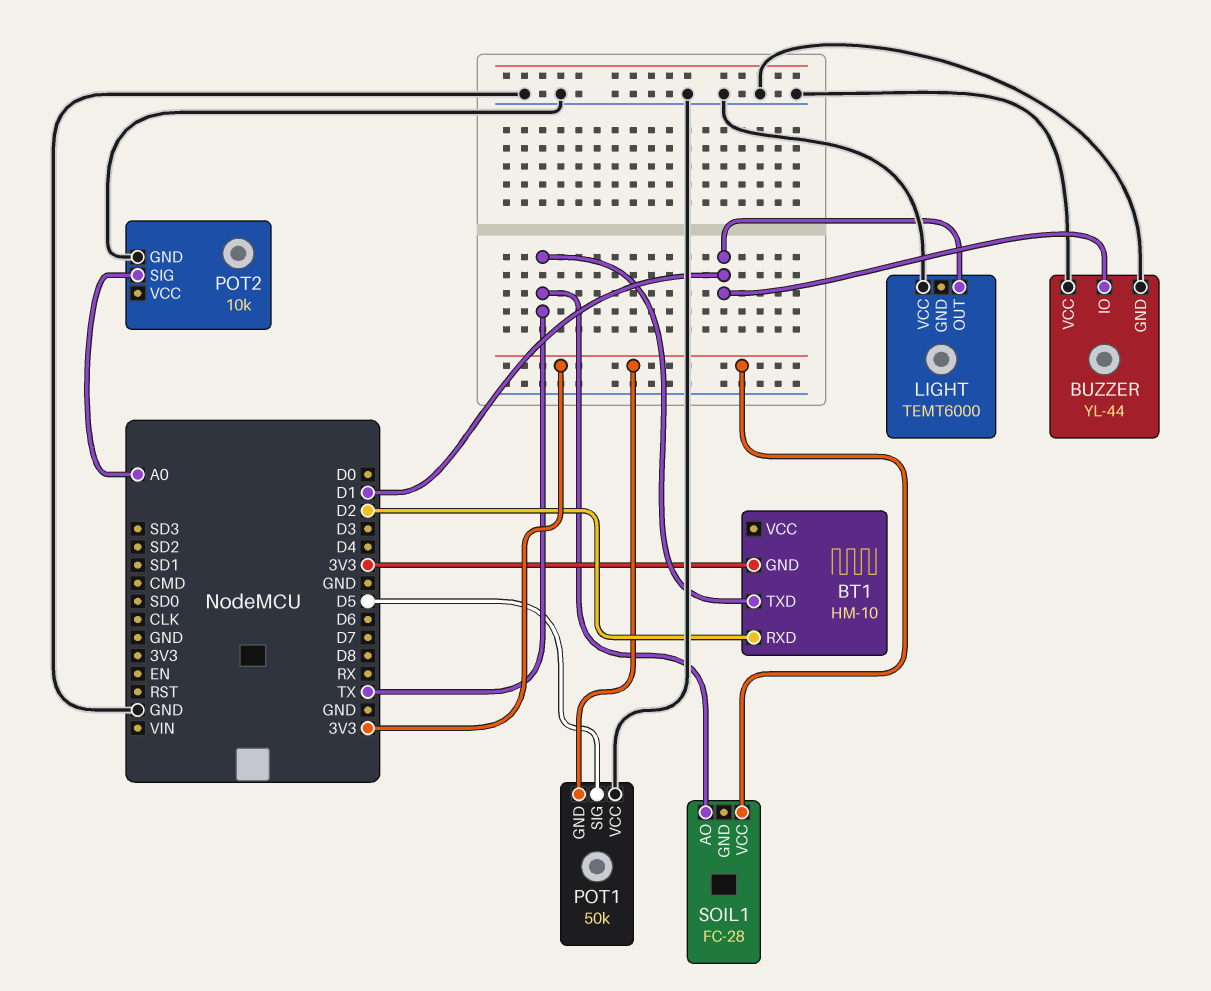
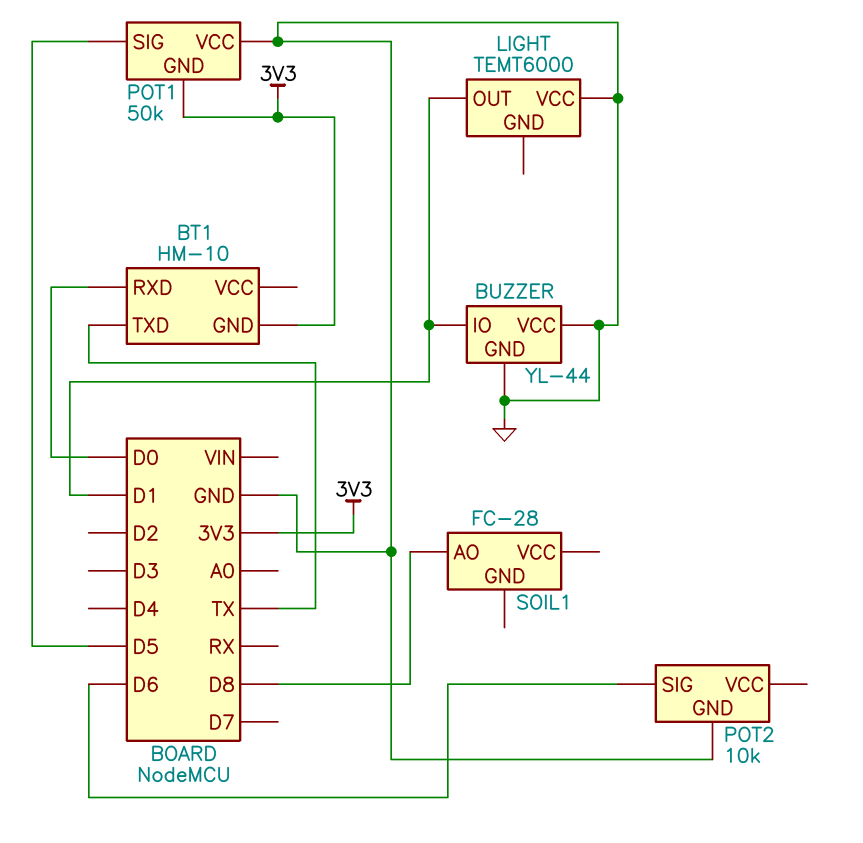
BT1 pin RXD: D2 -> D0
POT2 pin SIG: A0 -> D6
SOIL1 pin AO: TX -> D8
SOIL1 pin VCC: 3V3 -> none

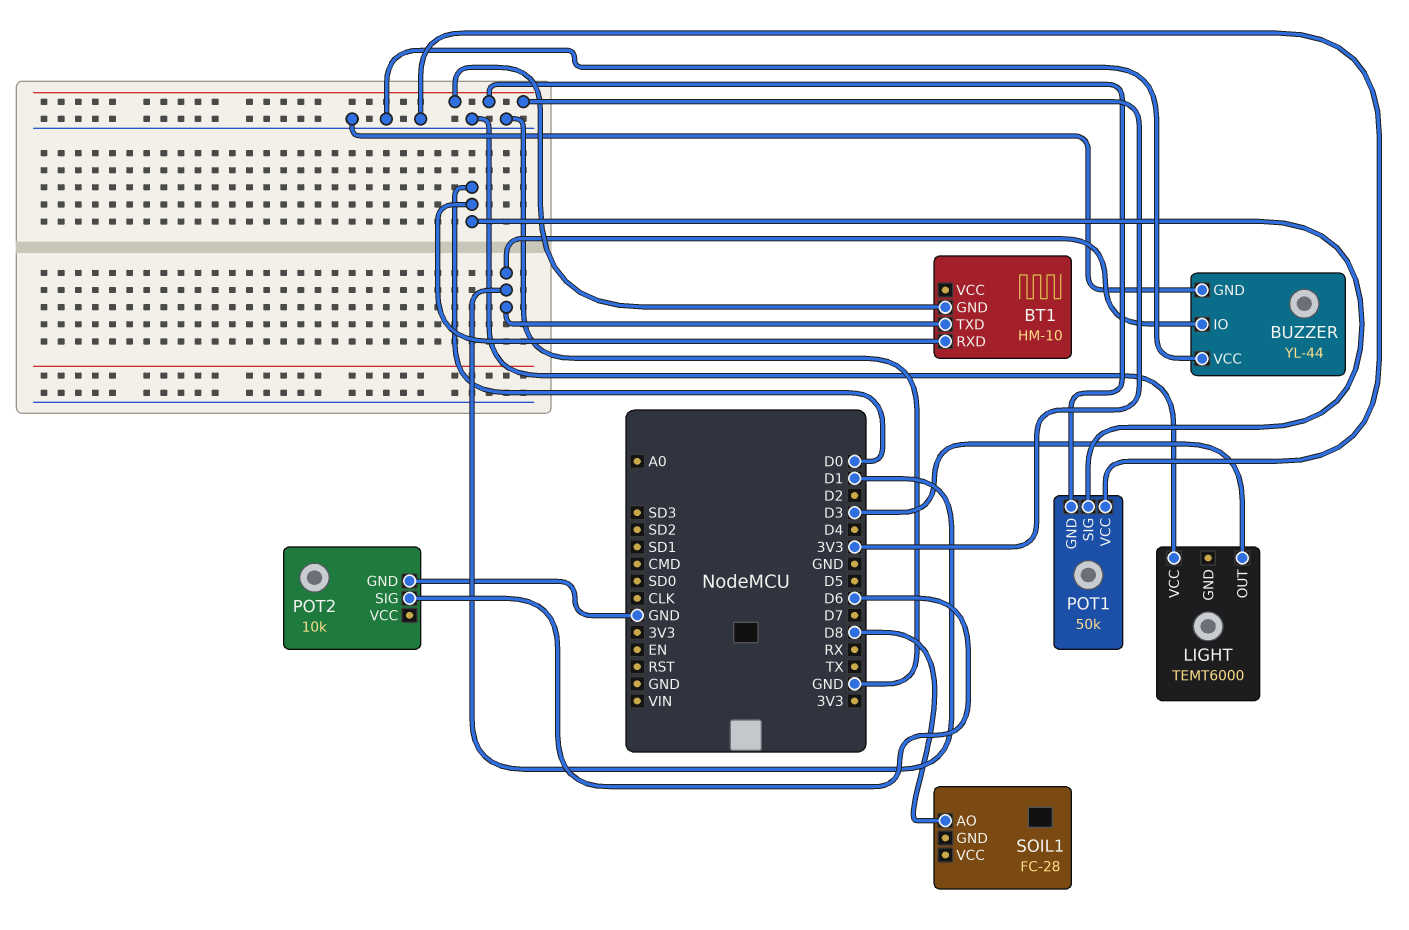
BT1 pin TXD: TX -> D1
LIGHT pin OUT: D1 -> D3
POT1 pin SIG: D5 -> D0

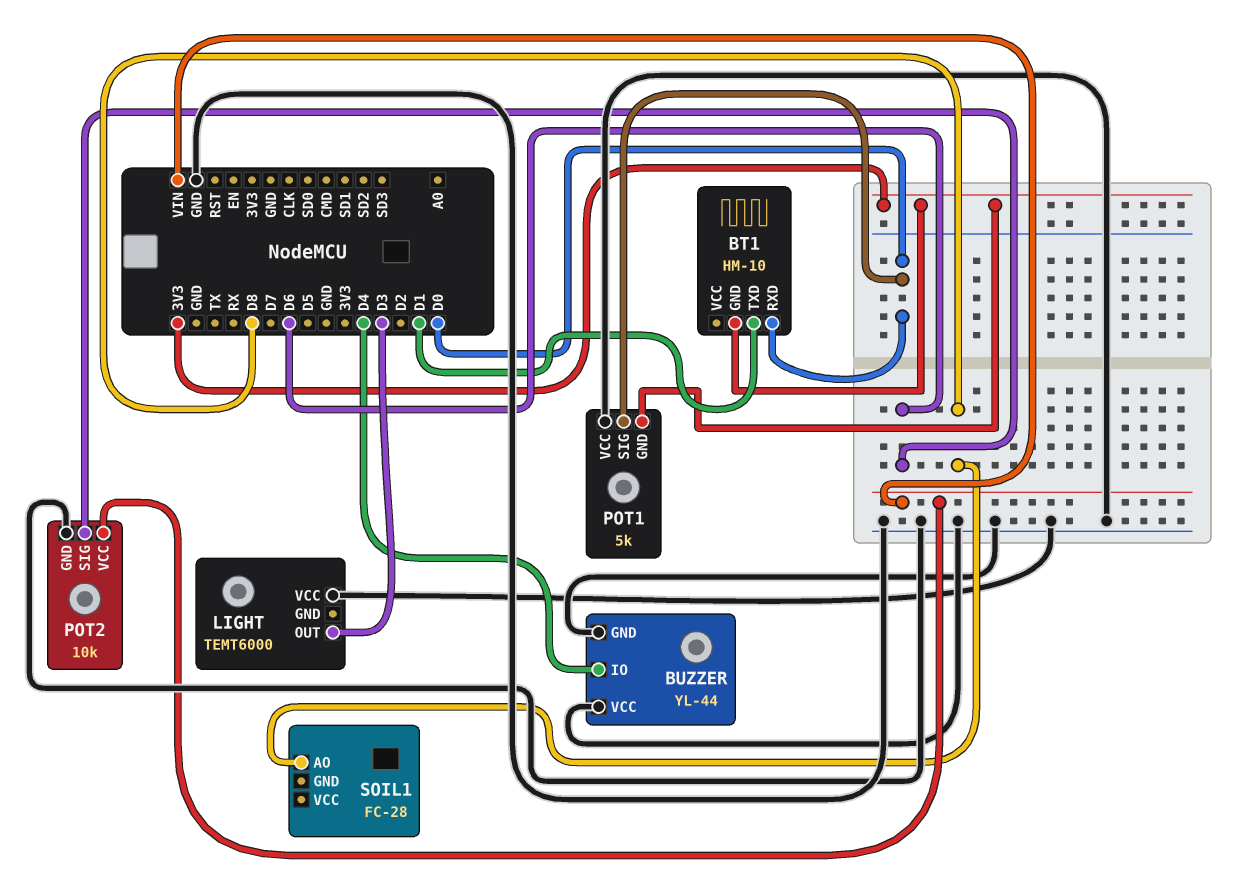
BUZZER pin IO: D1 -> D4
POT1: 50k -> 5k
POT2 pin VCC: none -> VIN

